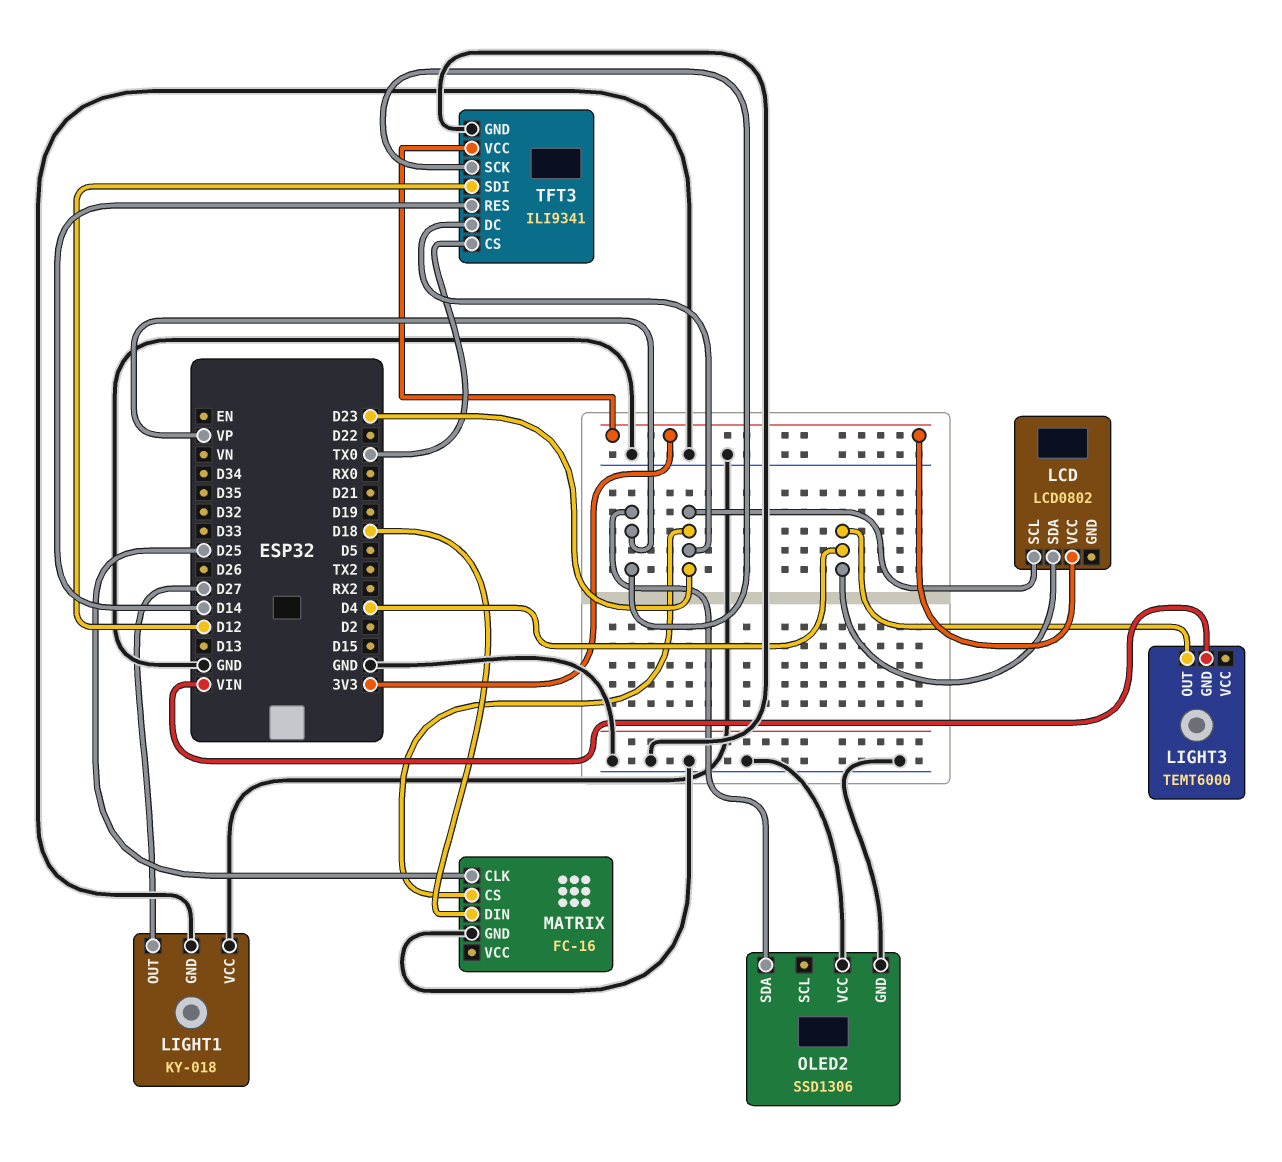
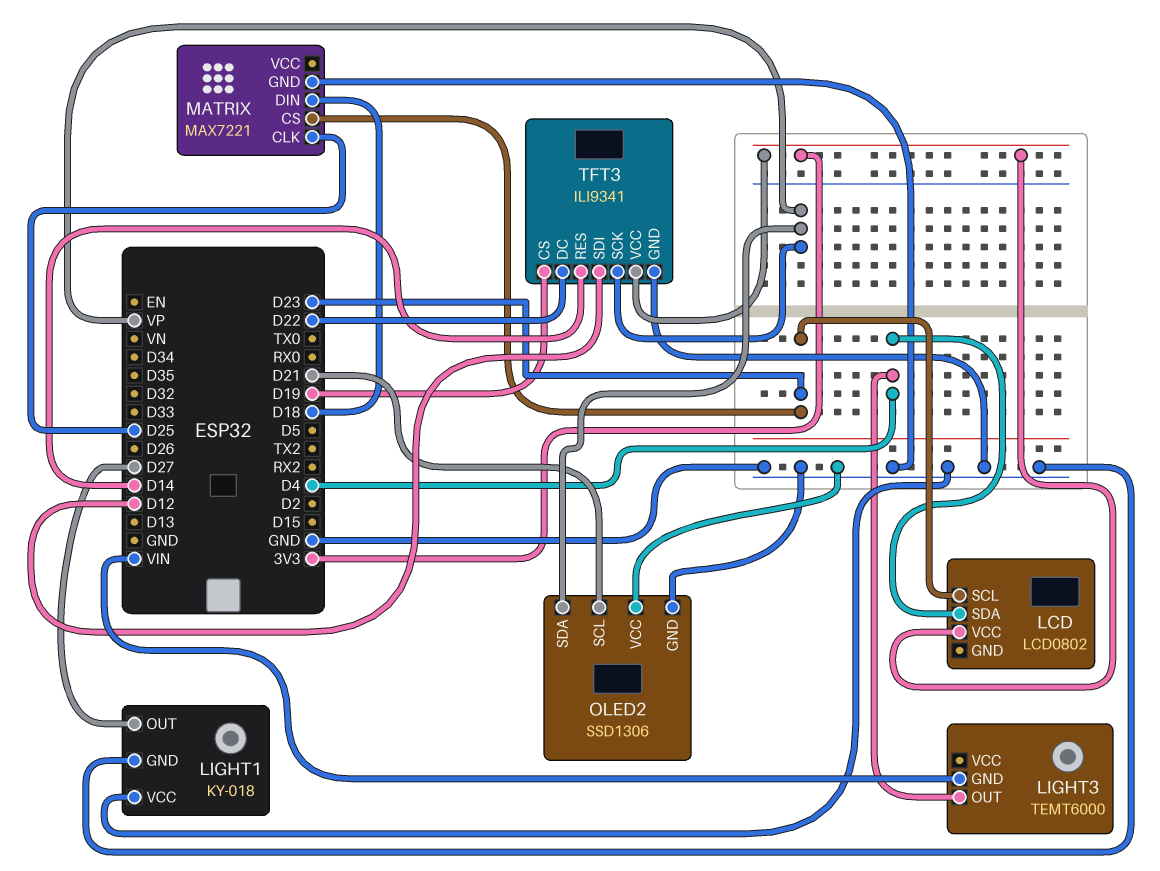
MATRIX: FC-16 -> MAX7221
OLED2 pin SCL: none -> D21
TFT3 pin CS: TX0 -> D19
TFT3 pin DC: D23 -> D22

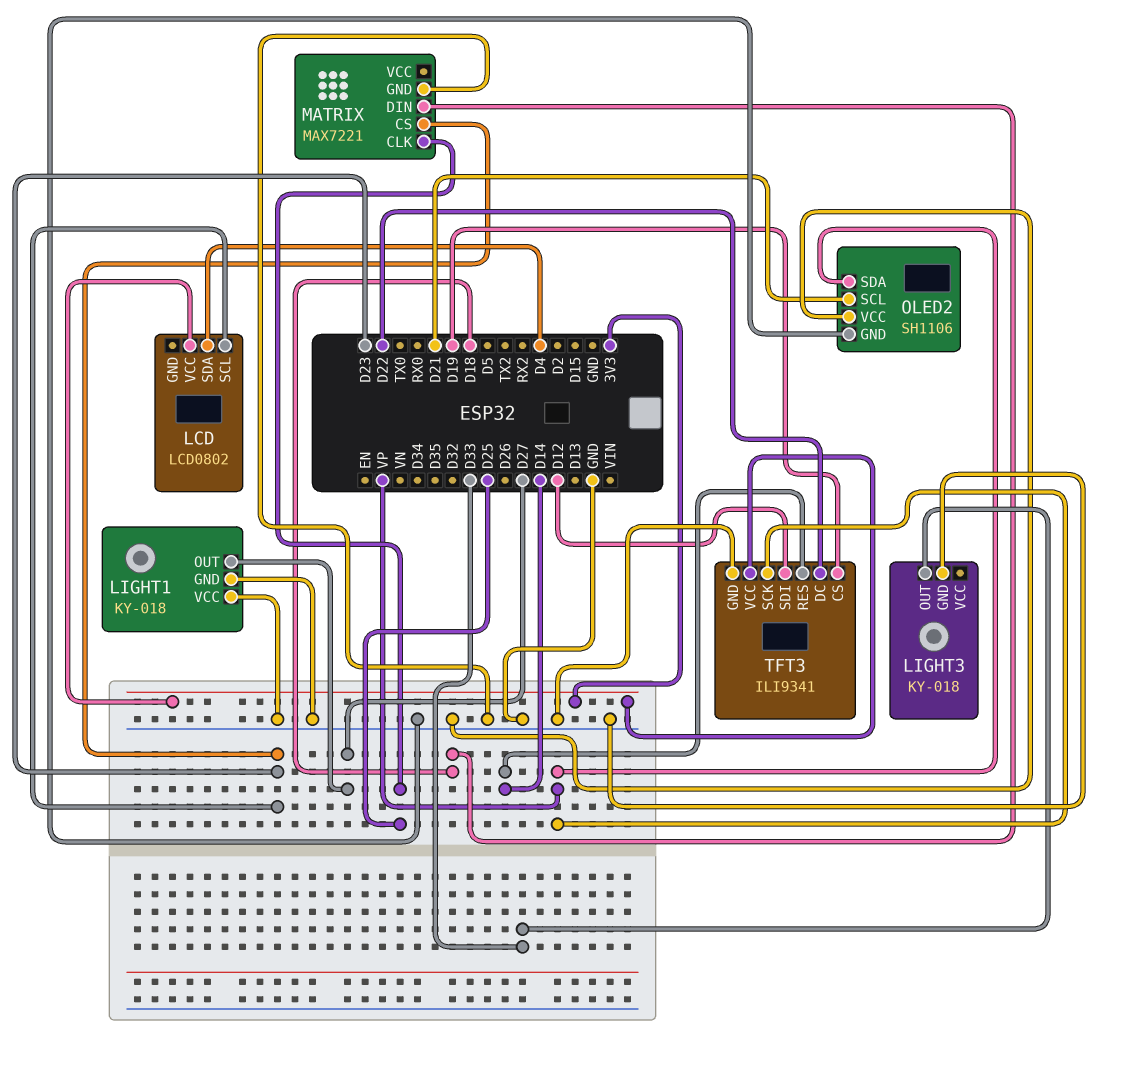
LIGHT3: TEMT6000 -> KY-018
LIGHT3 pin GND: VIN -> GND
LIGHT3 pin OUT: D4 -> D33
OLED2: SSD1306 -> SH1106

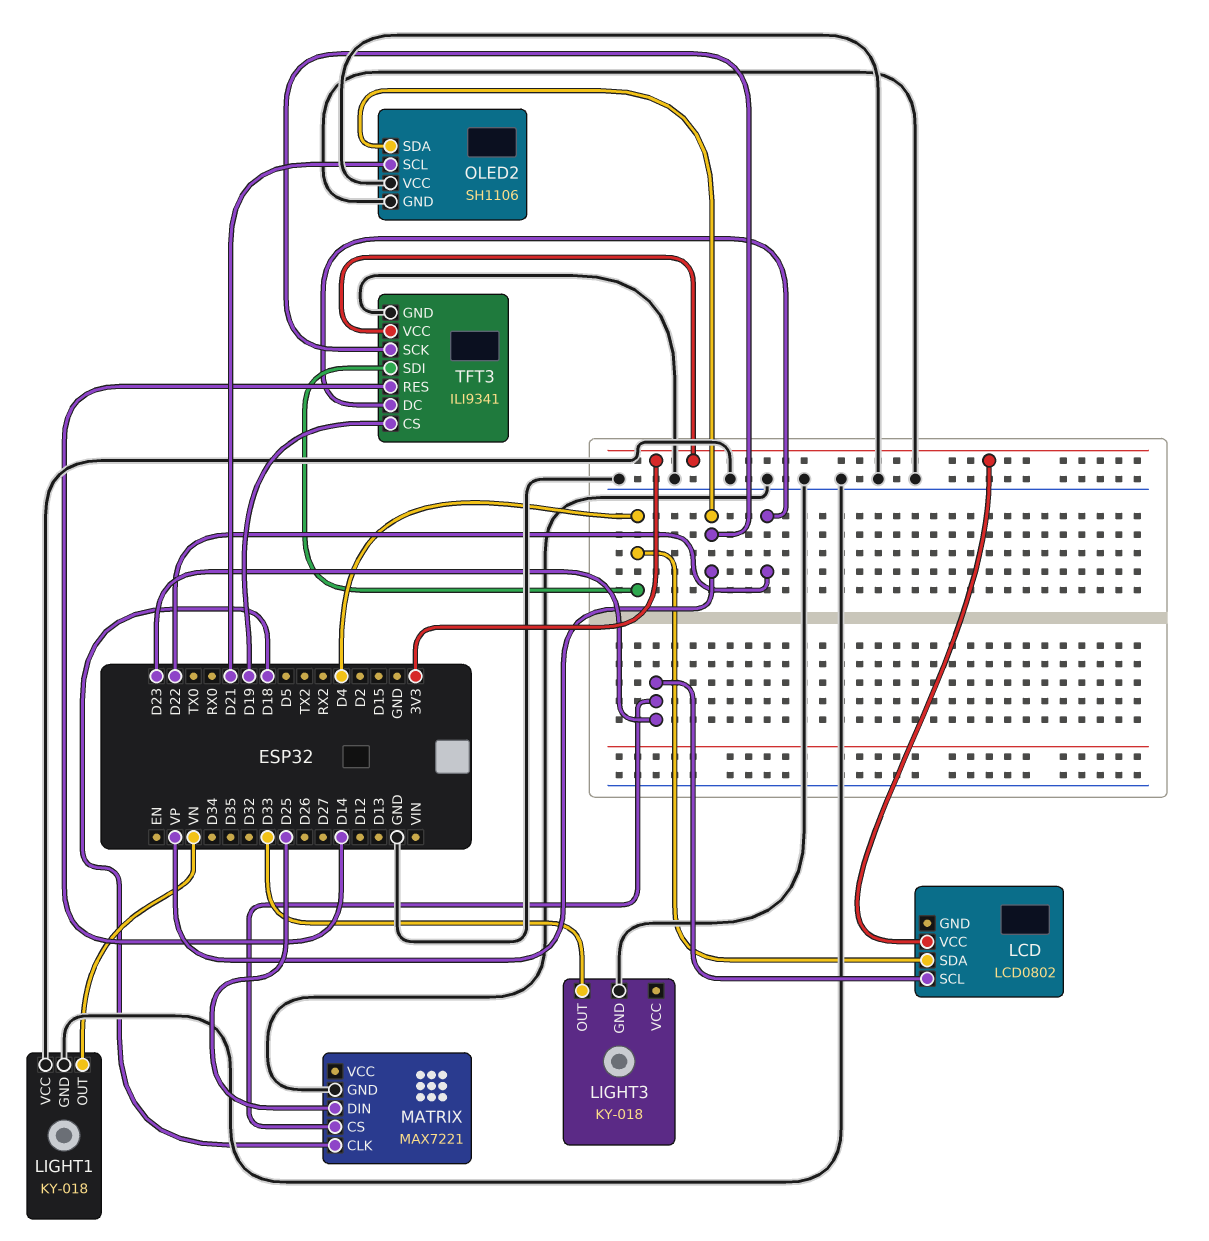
LIGHT1 pin OUT: D27 -> VN
MATRIX pin CLK: D25 -> D18
MATRIX pin DIN: D18 -> D25
TFT3 pin SDI: D12 -> D4

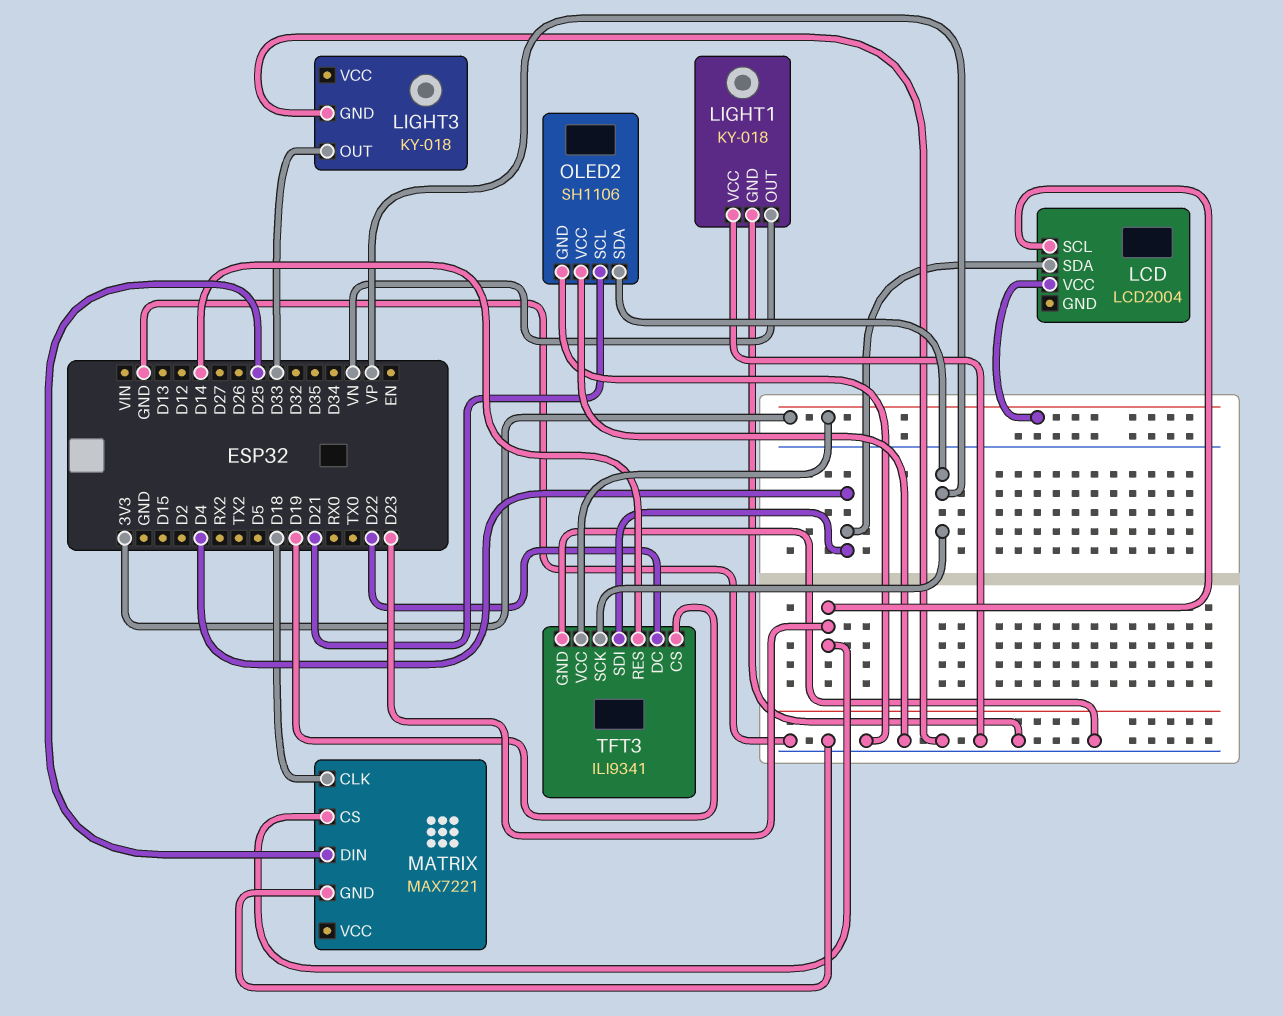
LCD: LCD0802 -> LCD2004

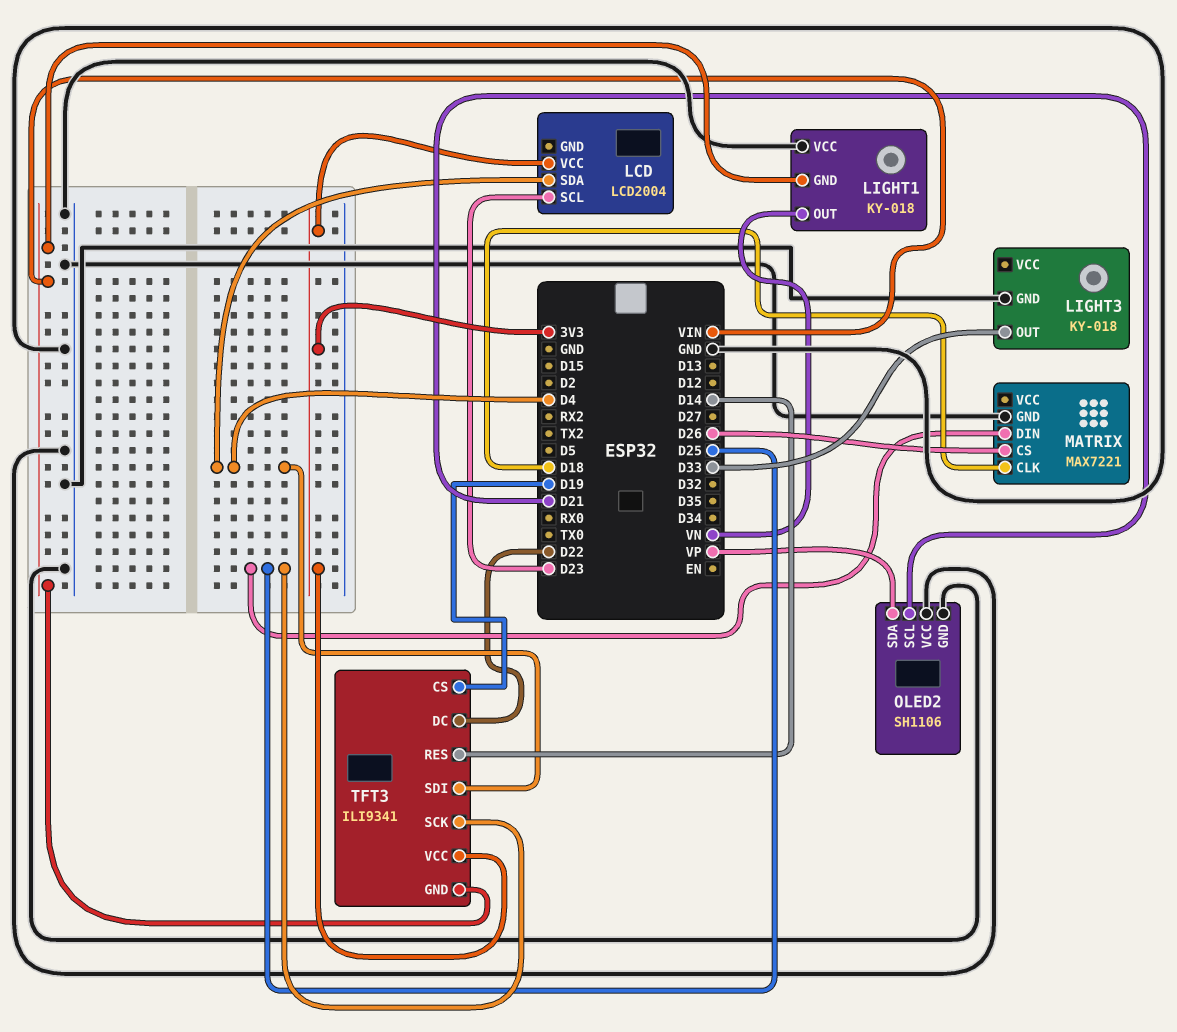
LIGHT1 pin GND: GND -> VIN
MATRIX pin CS: D23 -> D26
TFT3 pin GND: GND -> VIN
TFT3 pin SCK: VP -> D25

